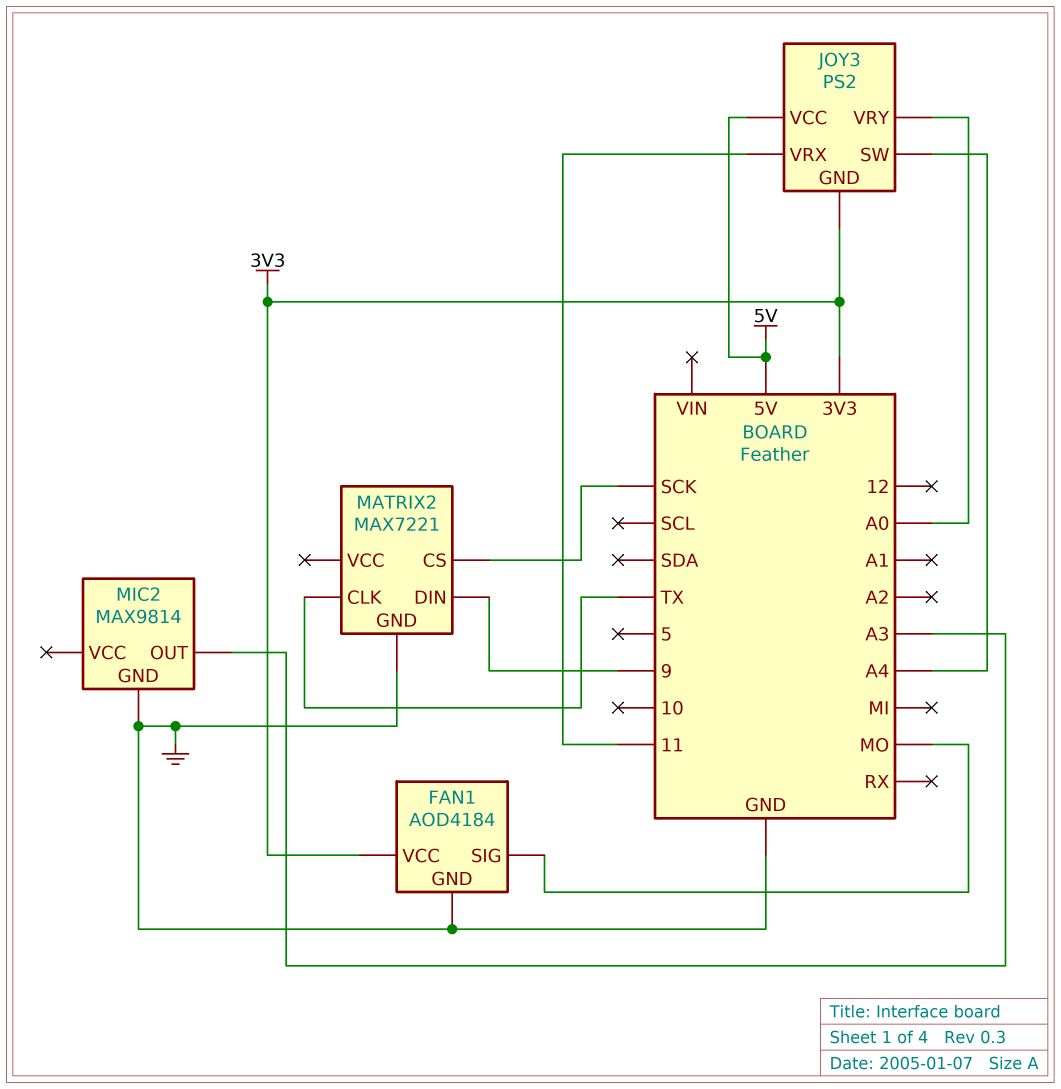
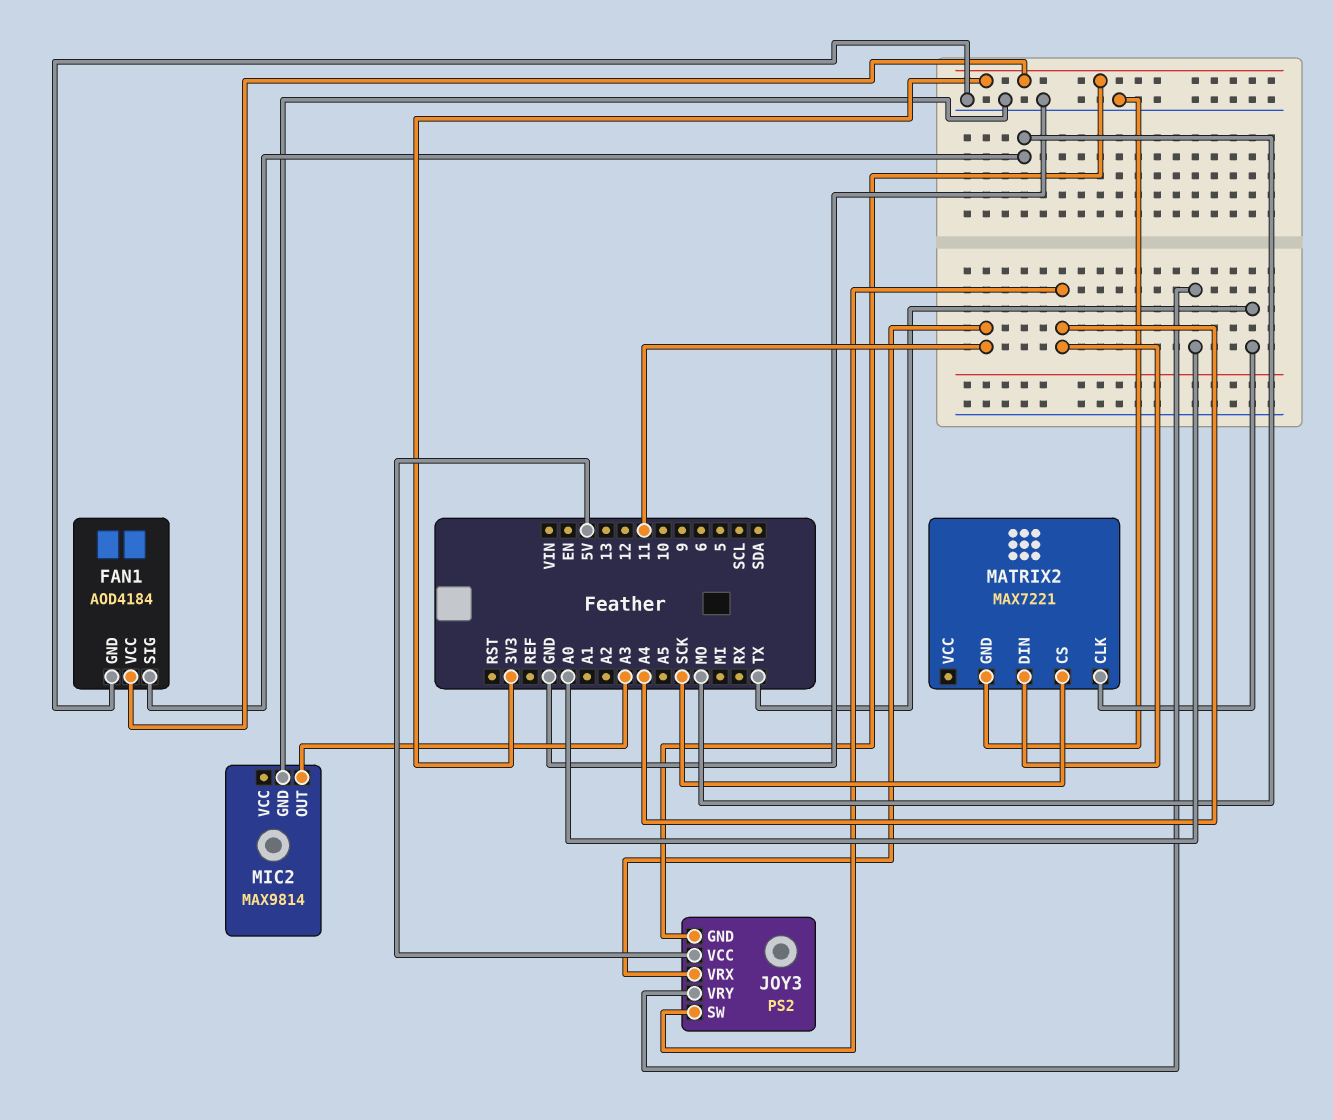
MATRIX2 pin DIN: 9 -> A4

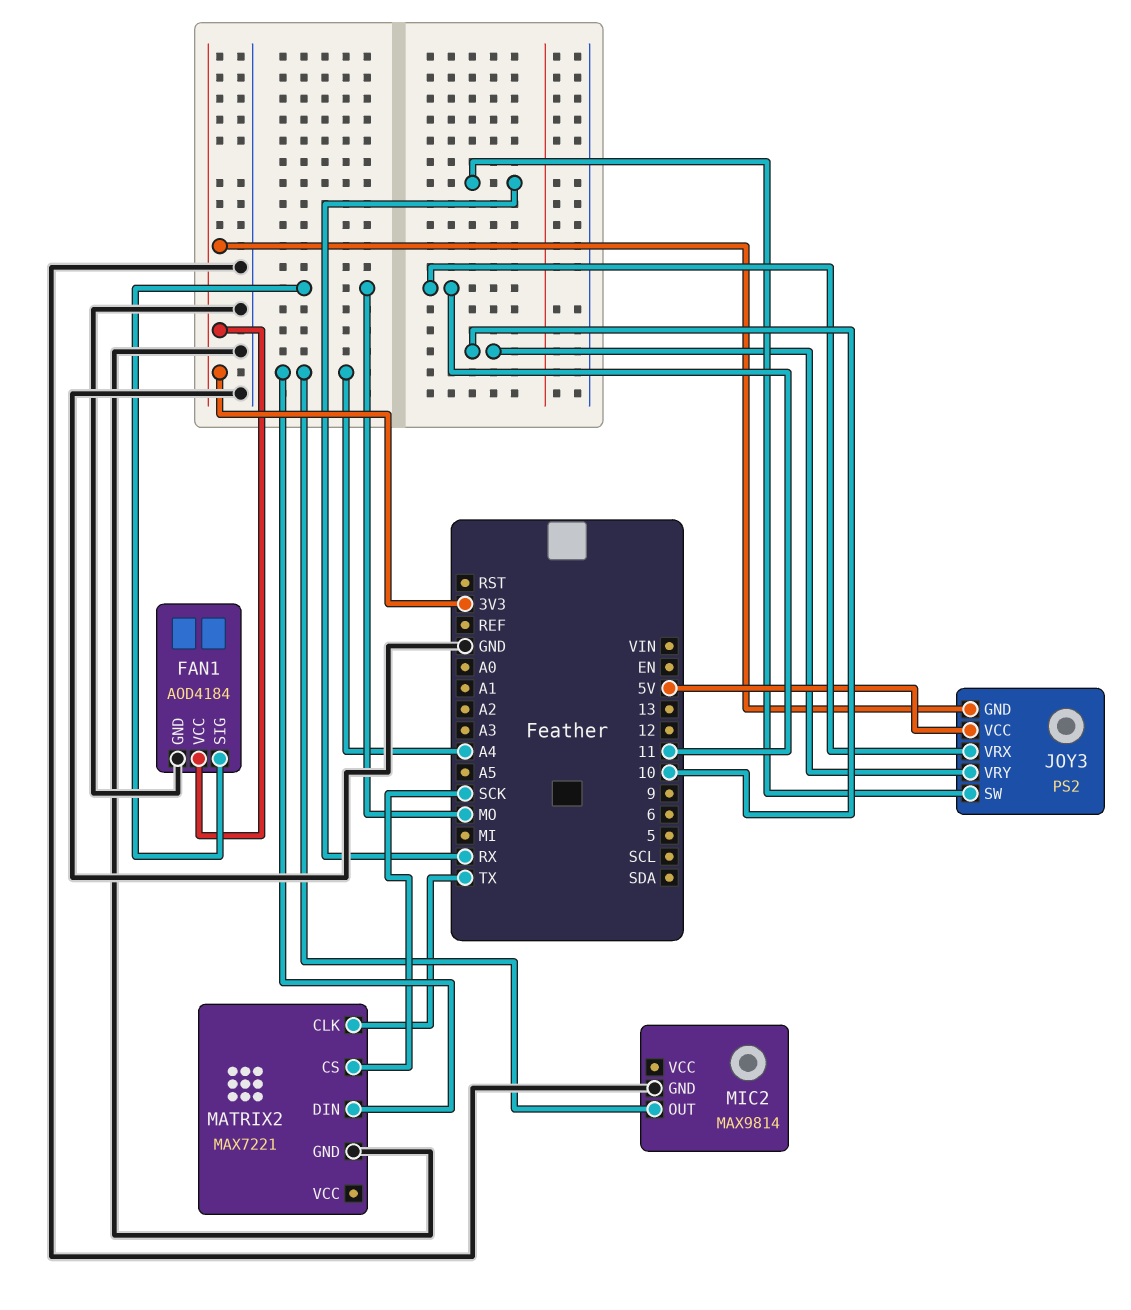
JOY3 pin SW: A4 -> RX
JOY3 pin VRY: A0 -> 10
MIC2 pin OUT: A3 -> A4

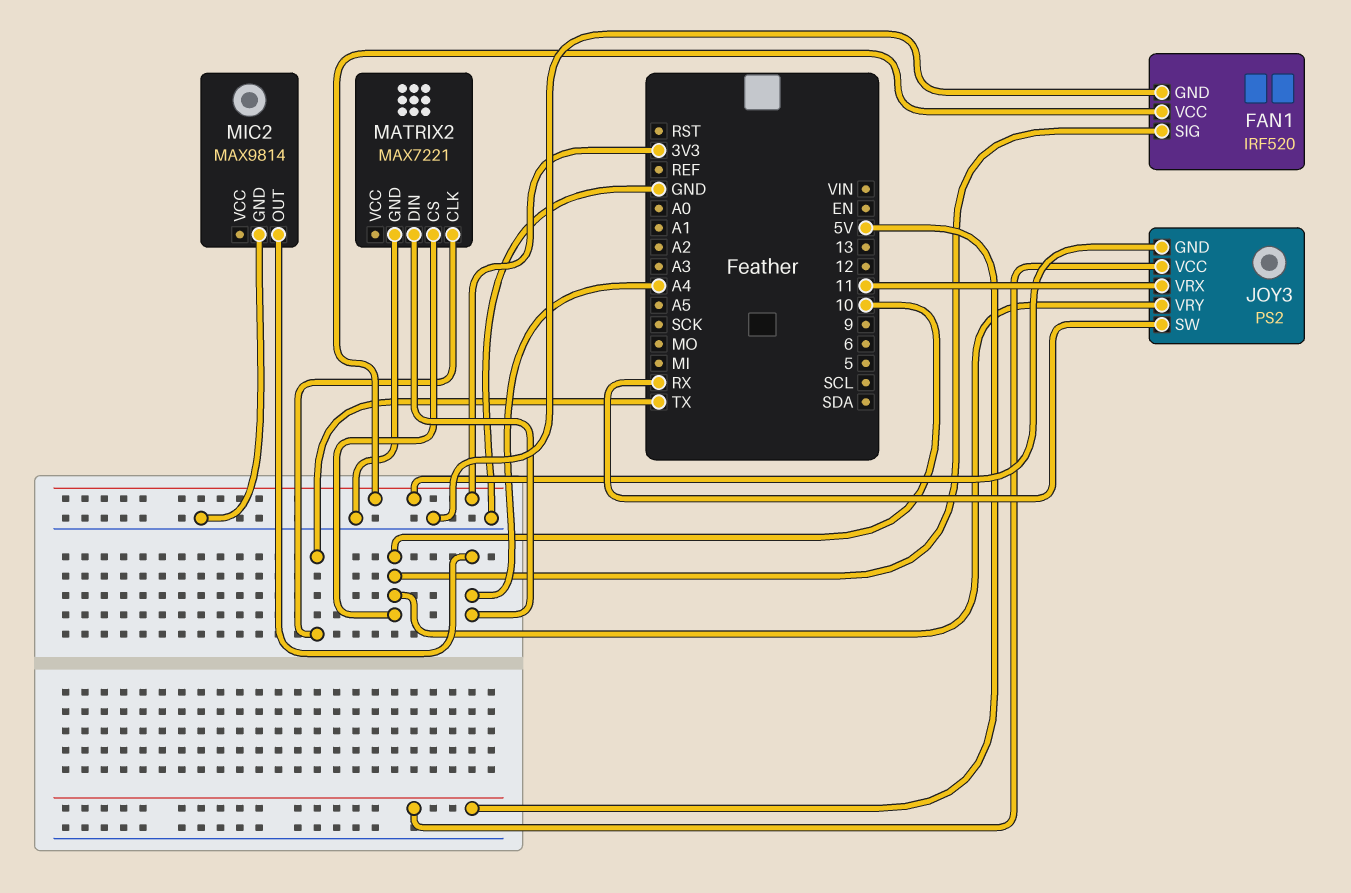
FAN1: AOD4184 -> IRF520
FAN1 pin SIG: MO -> 10
MATRIX2 pin CS: SCK -> 10

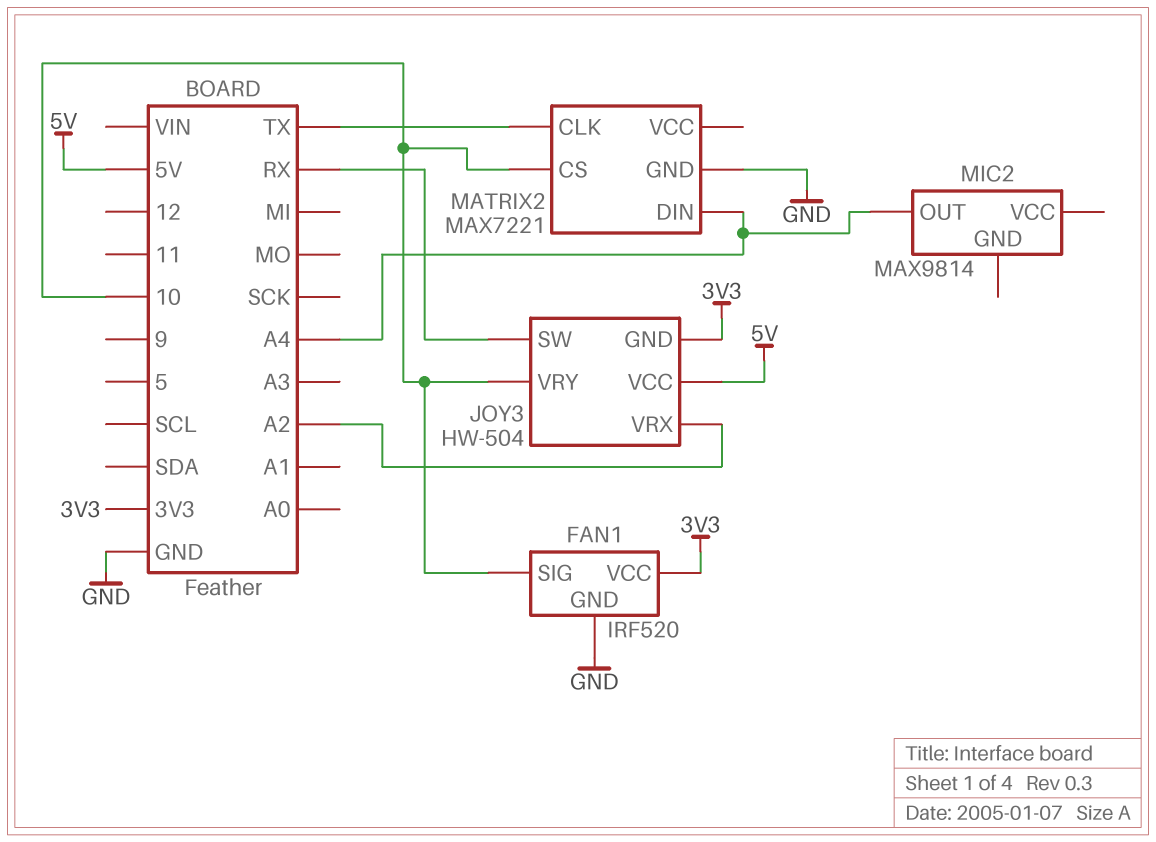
JOY3: PS2 -> HW-504
JOY3 pin VRX: 11 -> A2
MIC2 pin GND: GND -> none

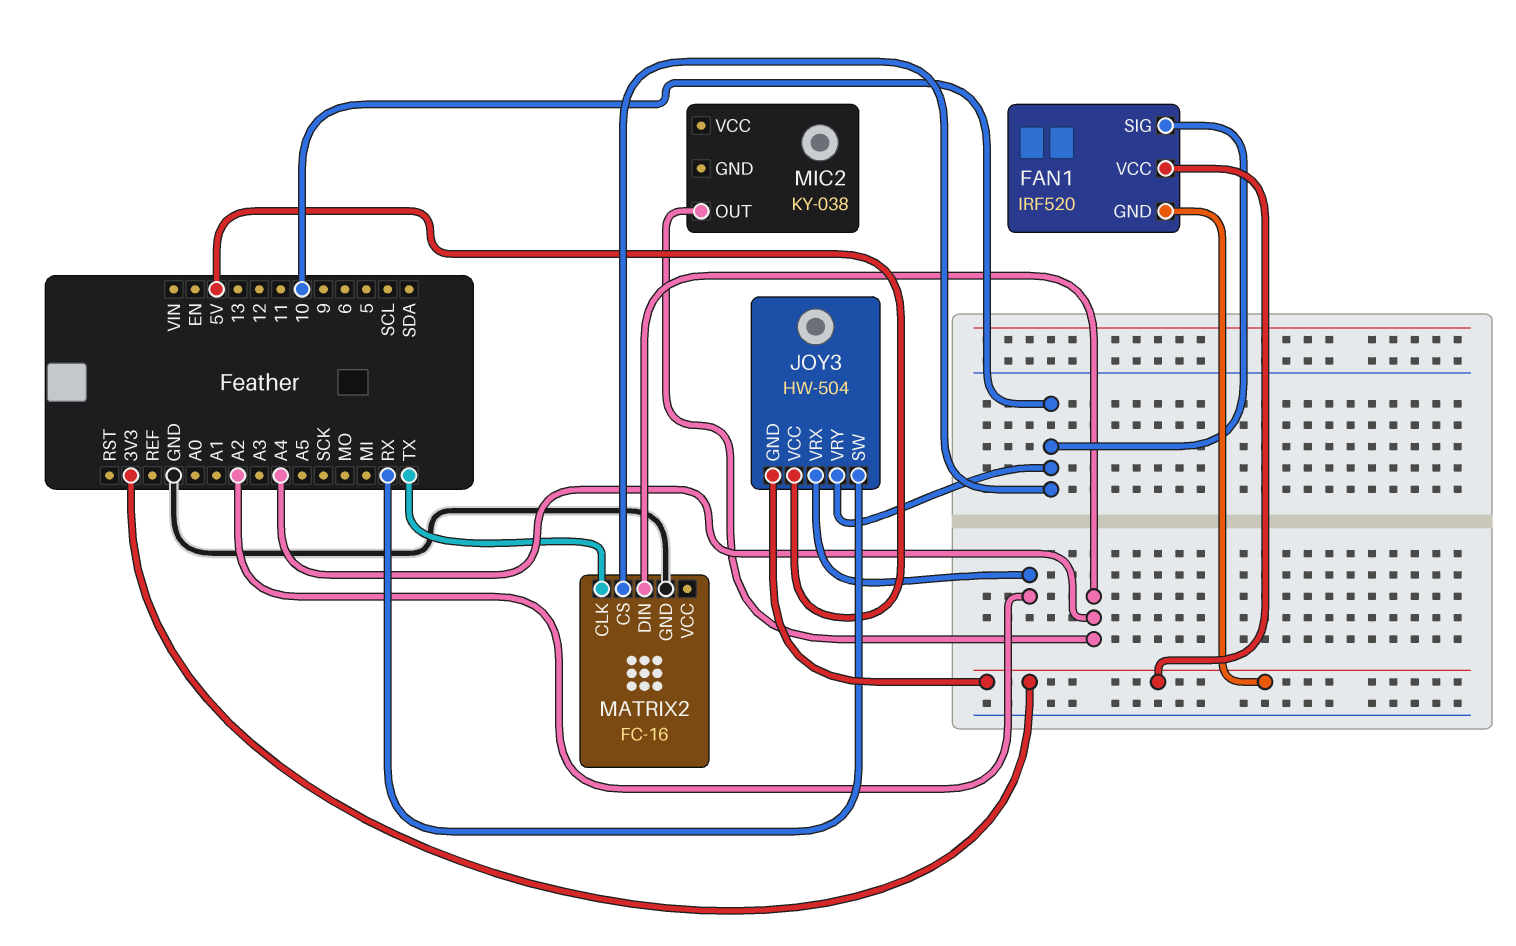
FAN1 pin GND: GND -> 3V3
MATRIX2: MAX7221 -> FC-16
MIC2: MAX9814 -> KY-038

